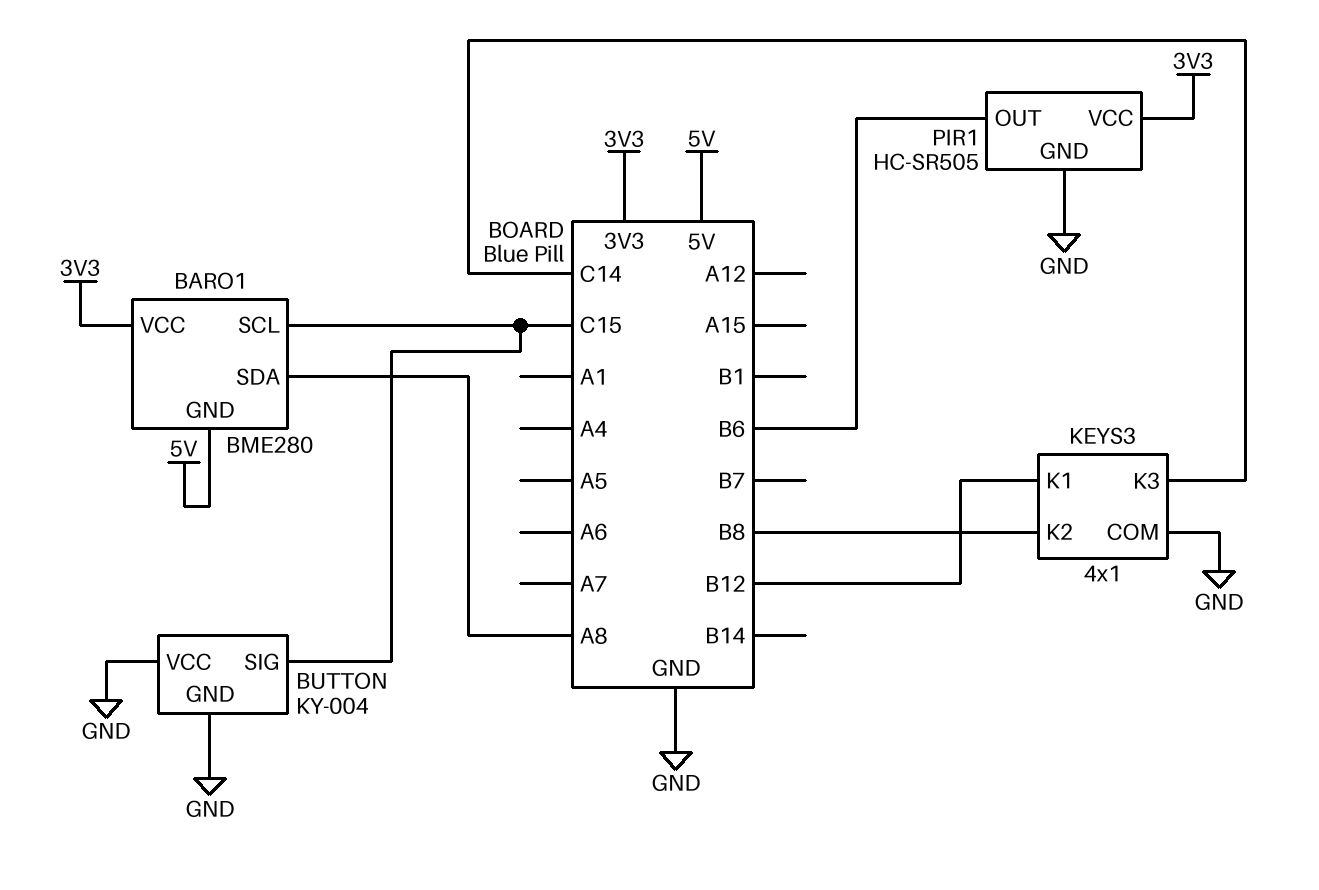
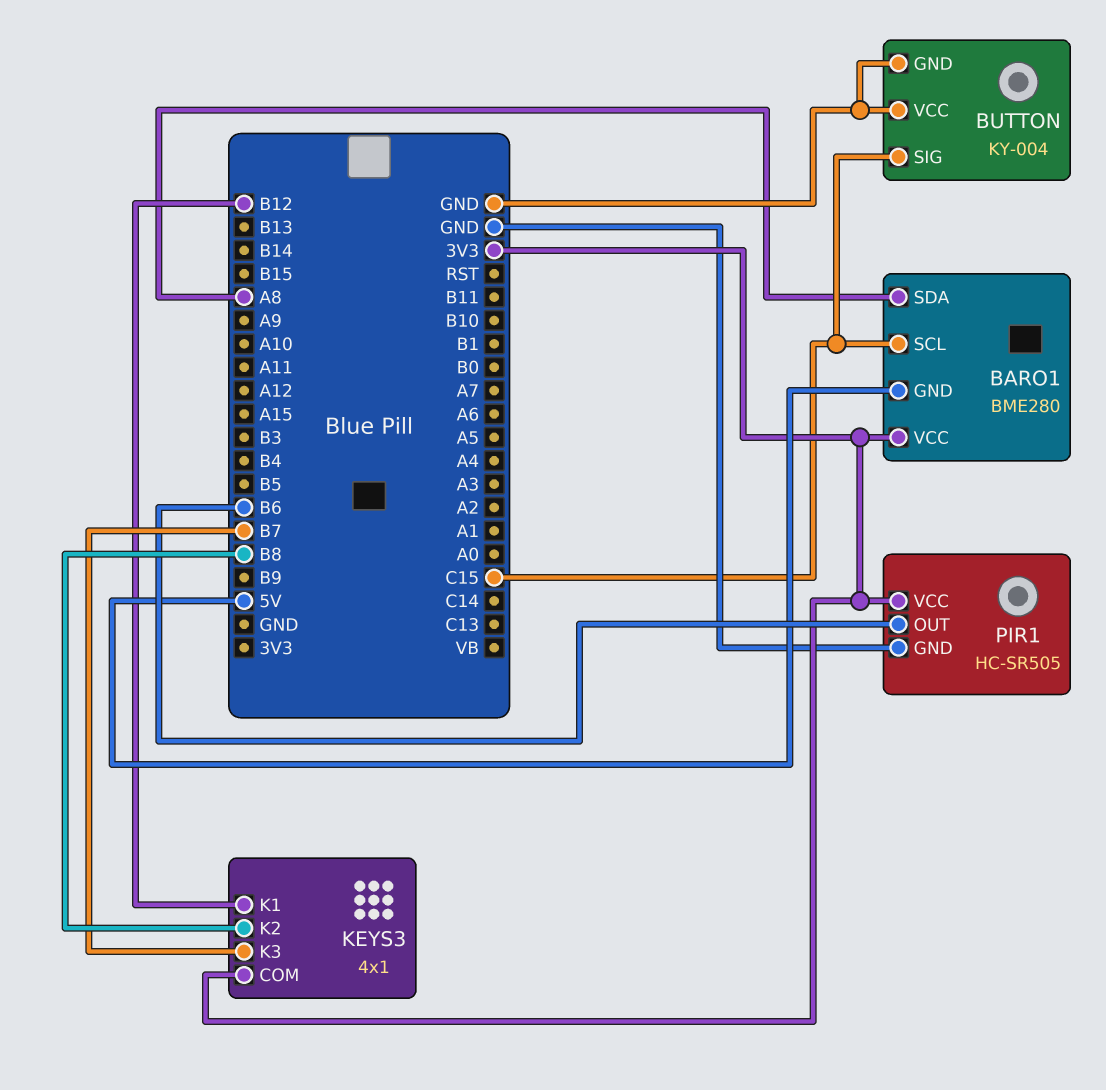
KEYS3 pin COM: GND -> 3V3
KEYS3 pin K3: C14 -> B7

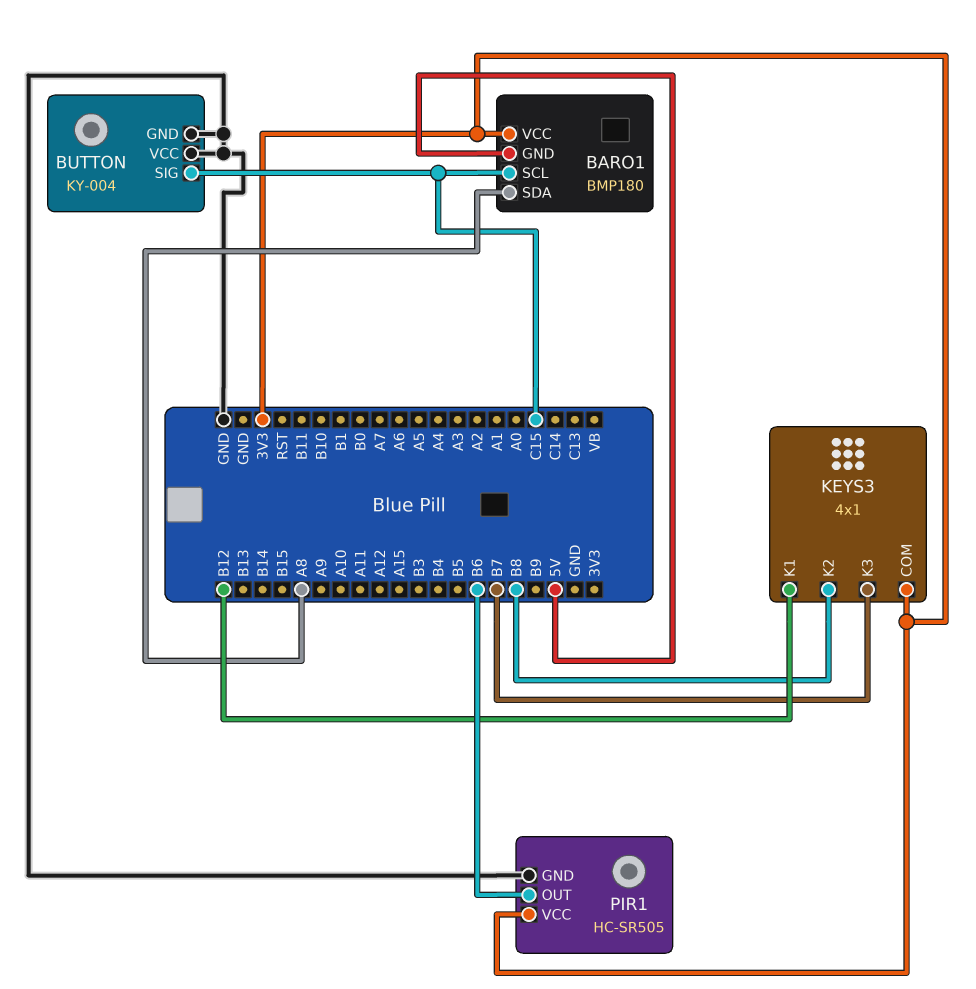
BARO1: BME280 -> BMP180

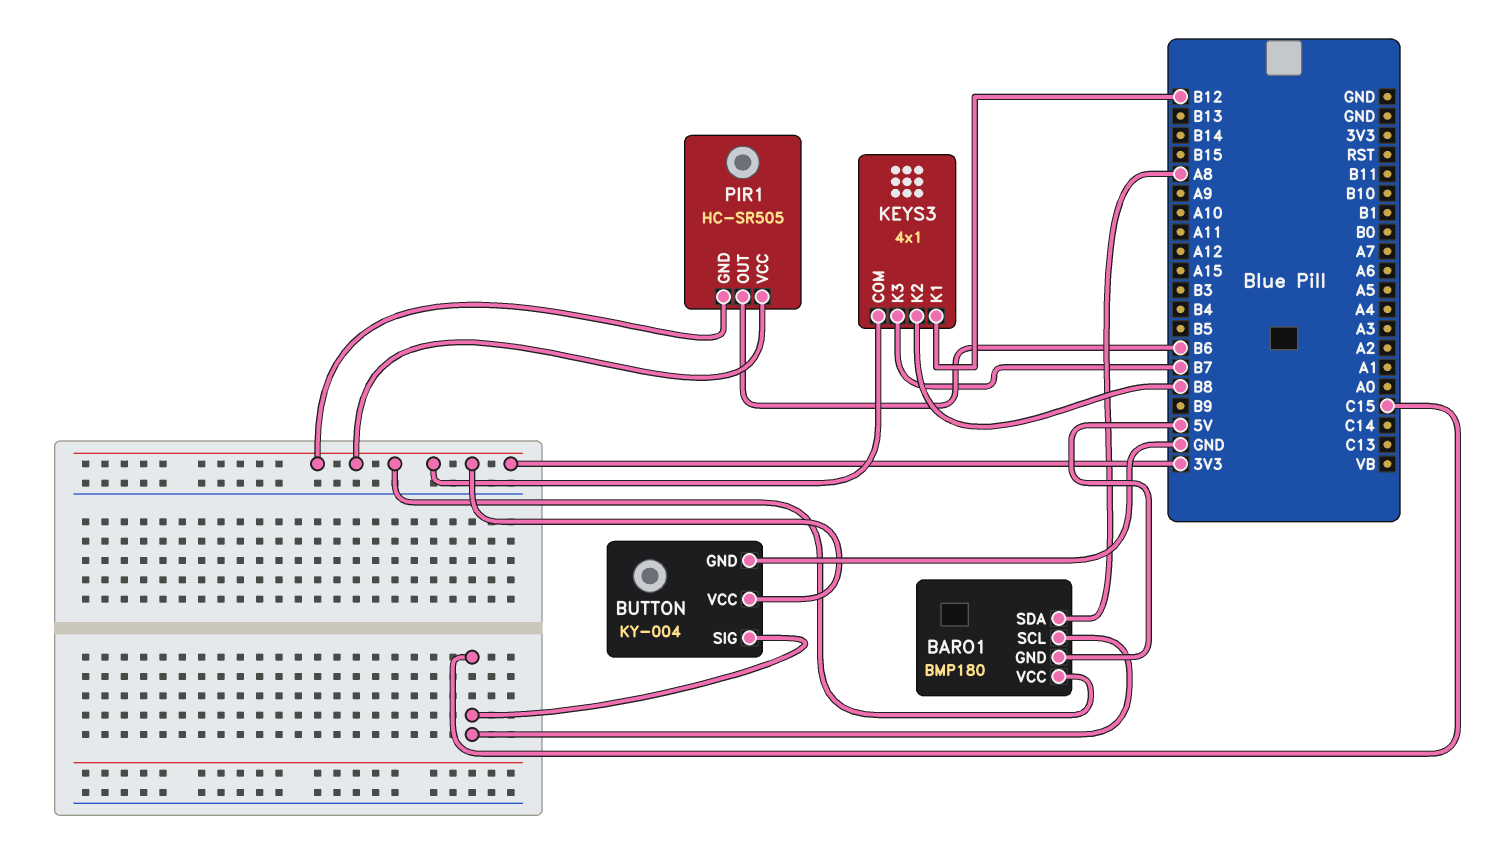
BUTTON pin VCC: GND -> 3V3
PIR1 pin GND: GND -> 3V3

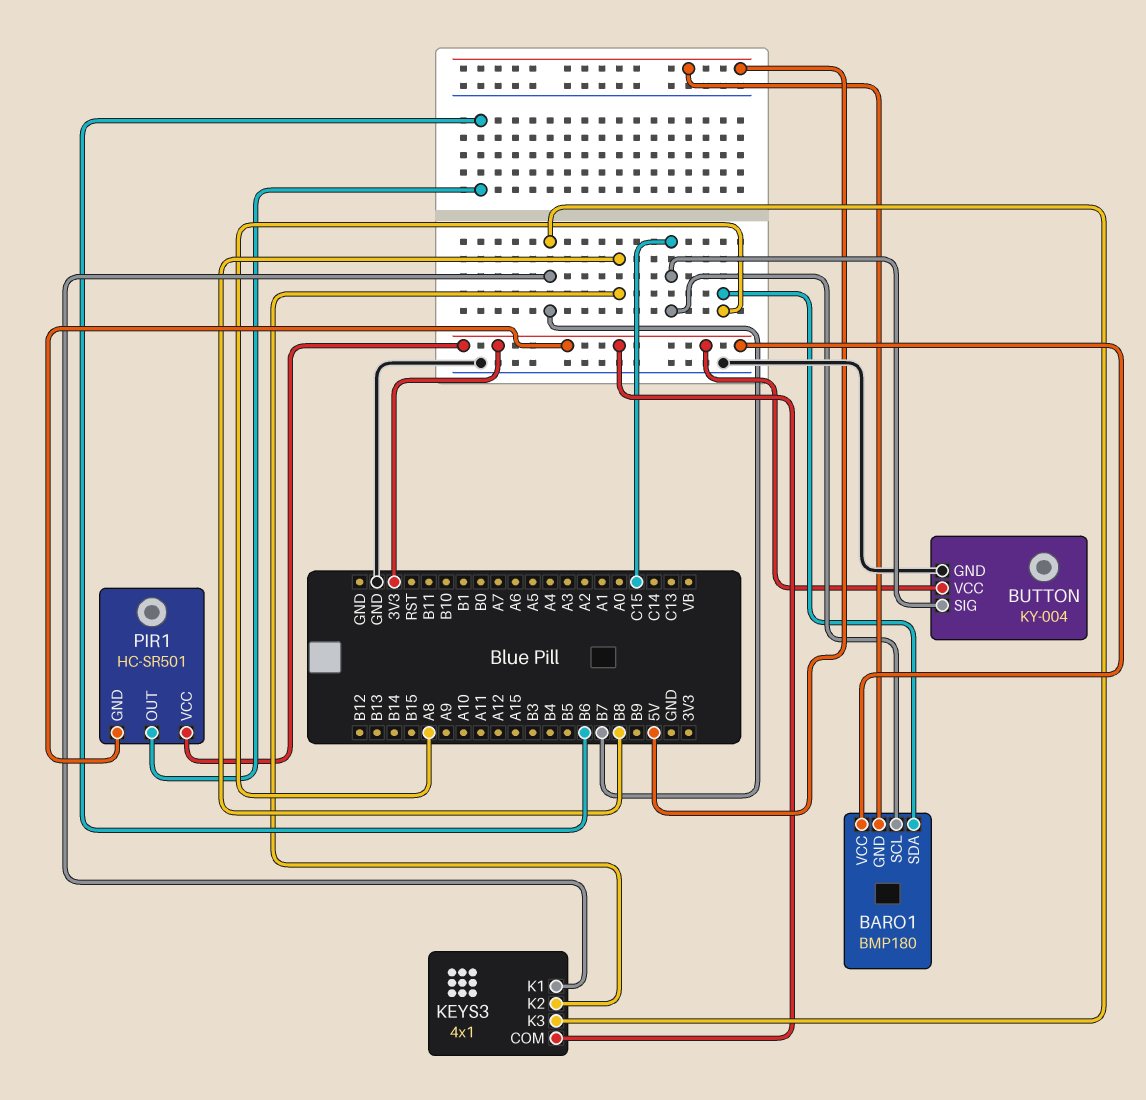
KEYS3 pin K1: B12 -> B7
PIR1: HC-SR505 -> HC-SR501

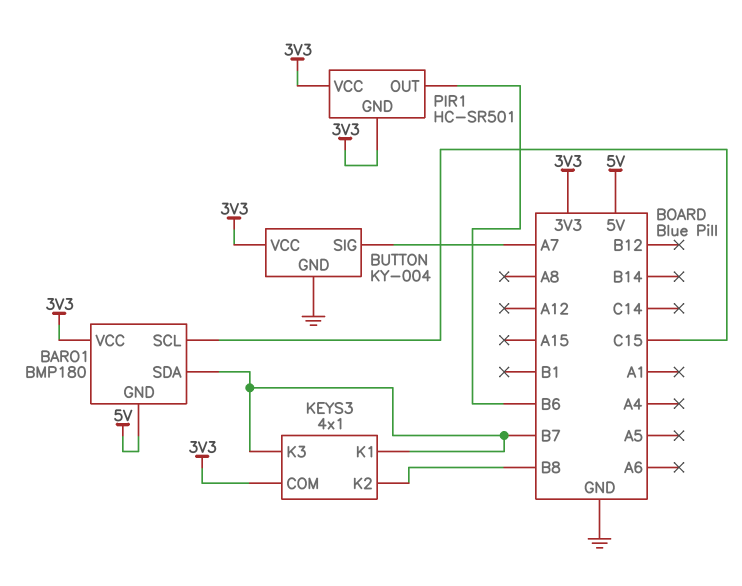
BARO1 pin SDA: A8 -> B7
BUTTON pin SIG: C15 -> A7

